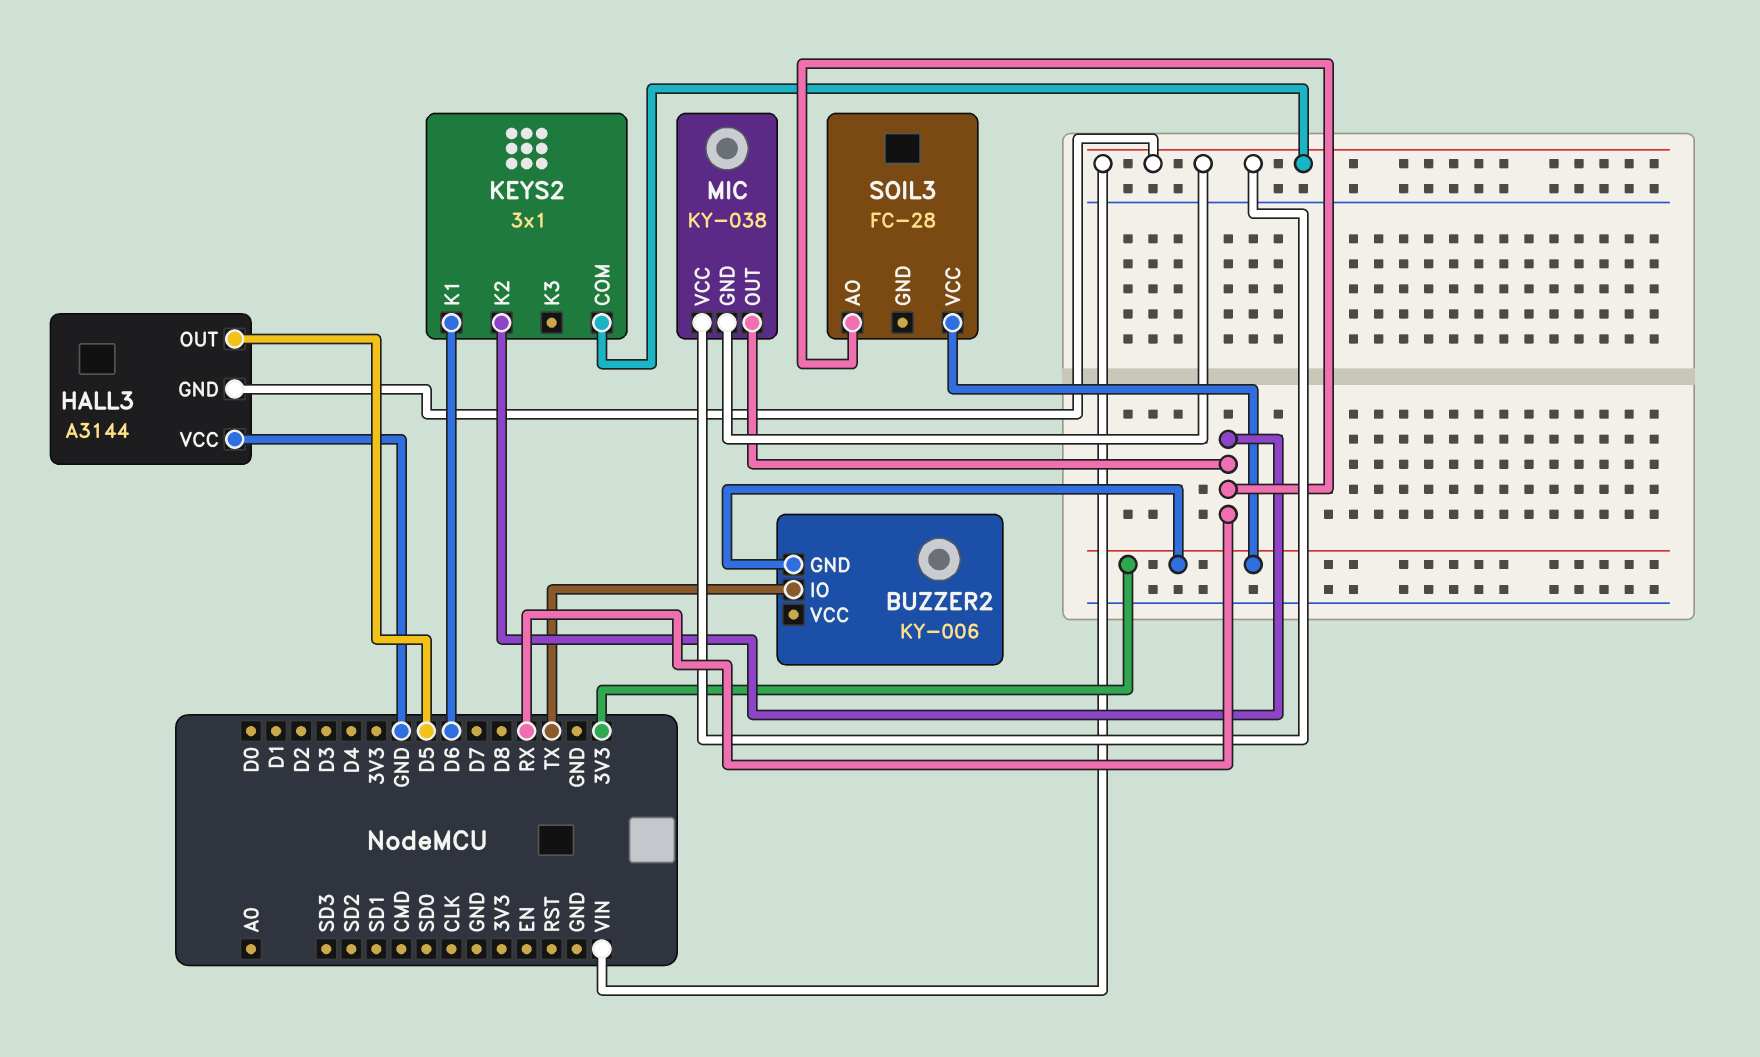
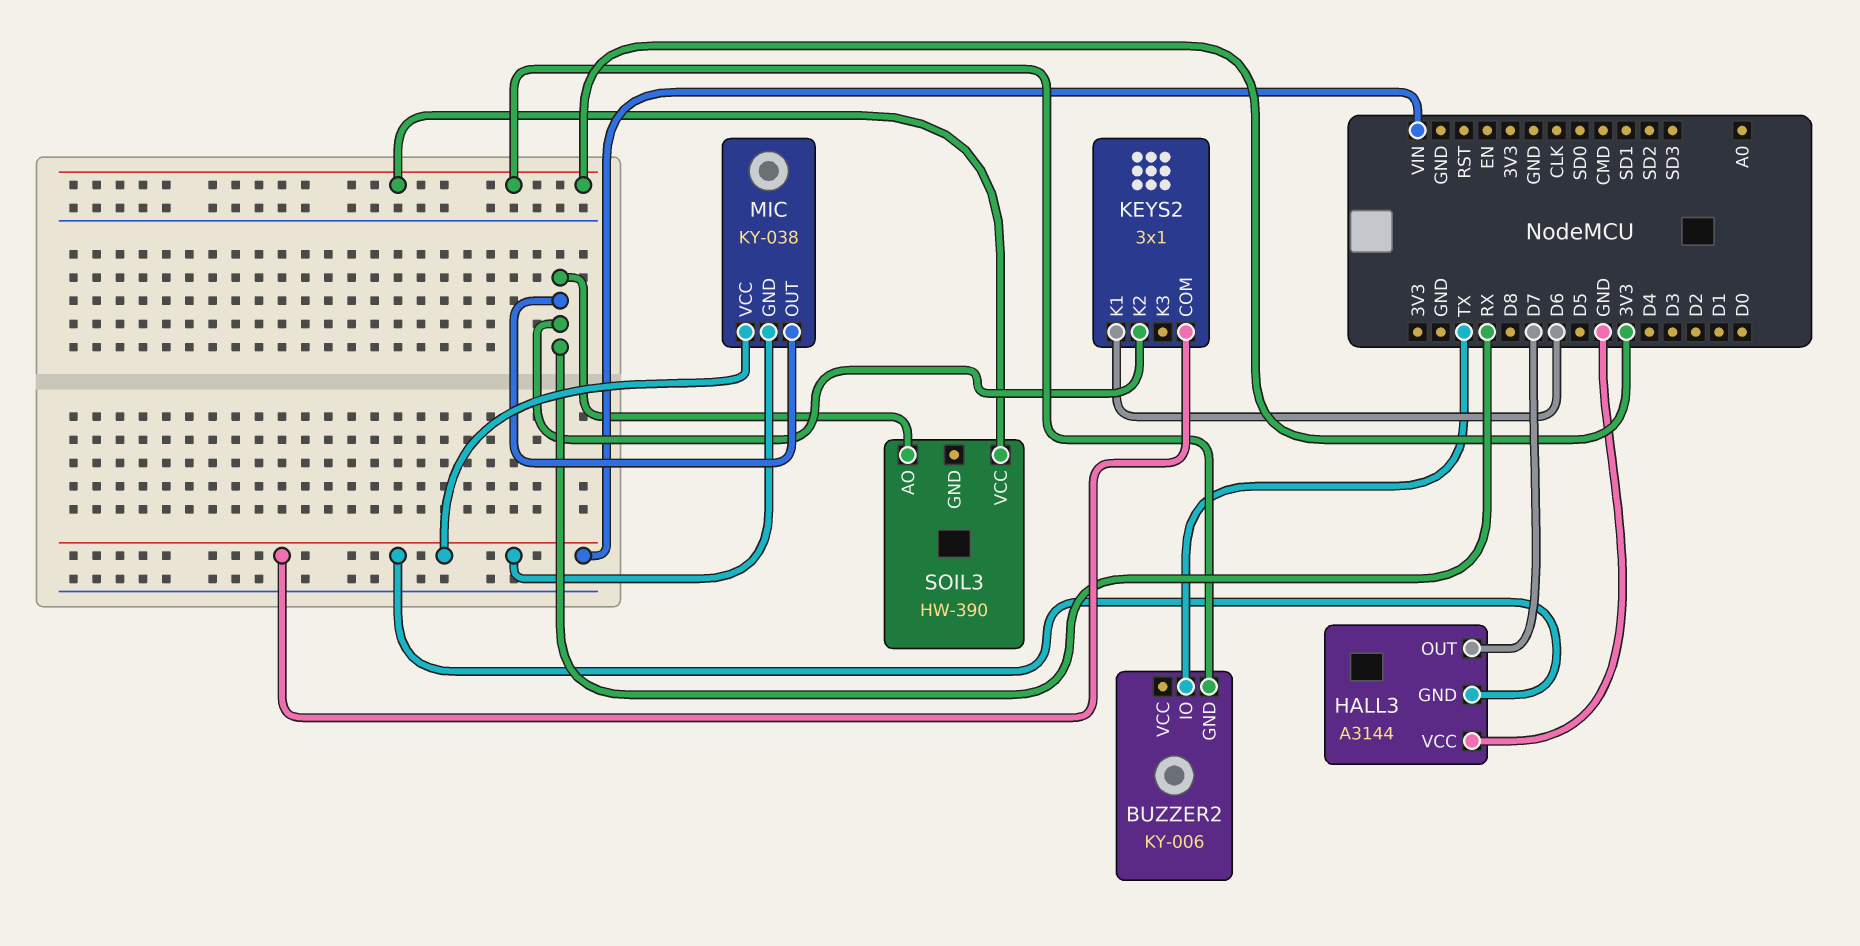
HALL3 pin OUT: D5 -> D7
SOIL3: FC-28 -> HW-390

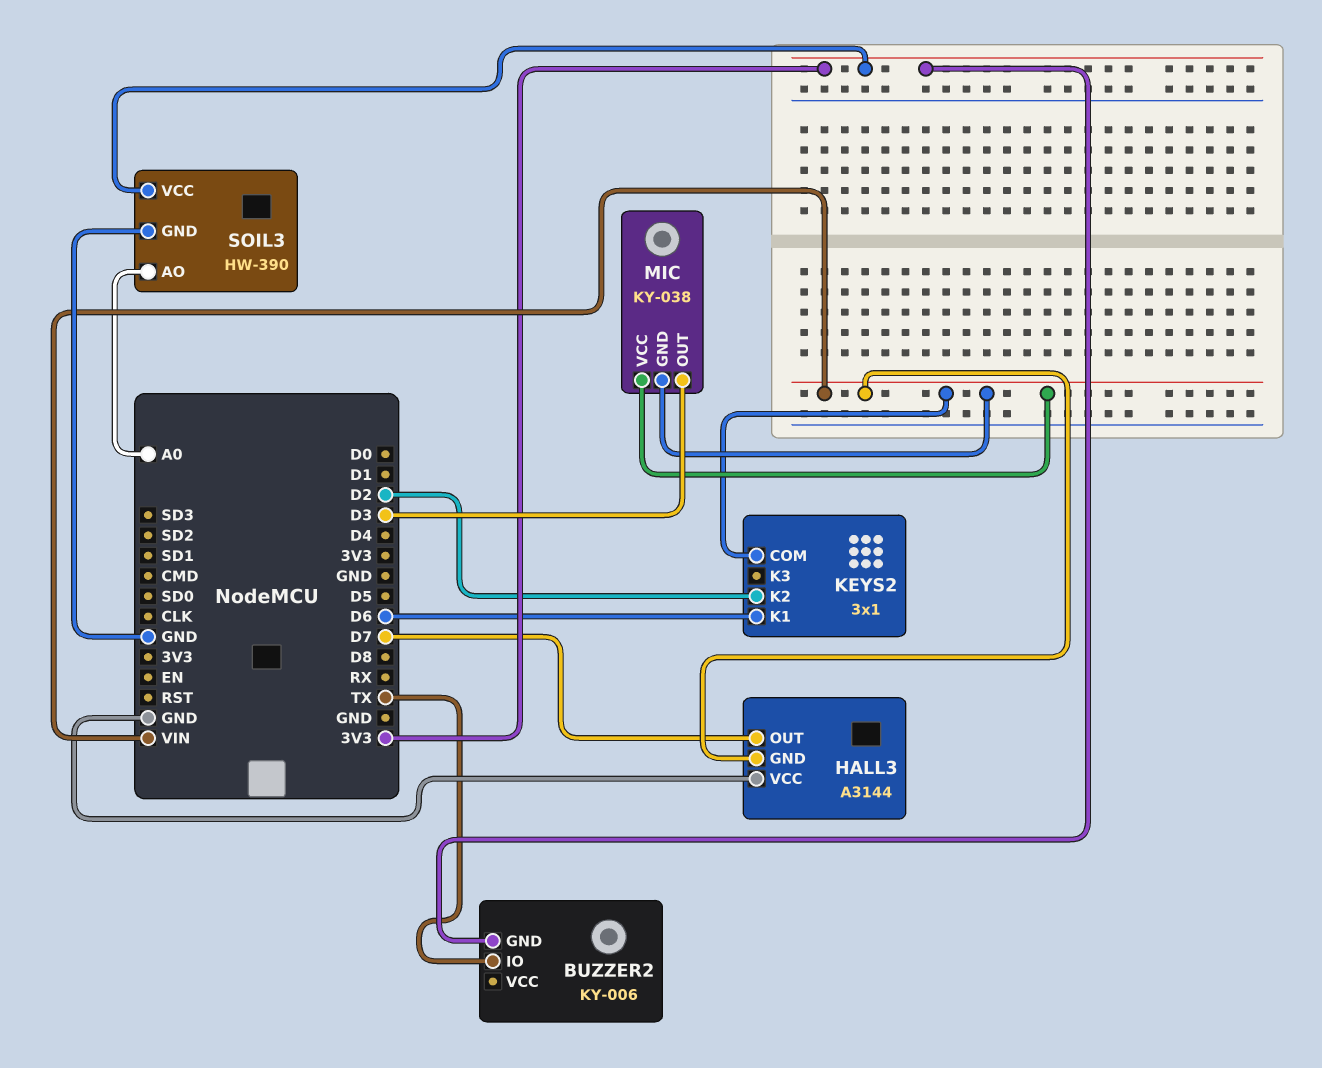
KEYS2 pin K2: RX -> D2
MIC pin OUT: RX -> D3
SOIL3 pin AO: RX -> A0
SOIL3 pin GND: none -> GND

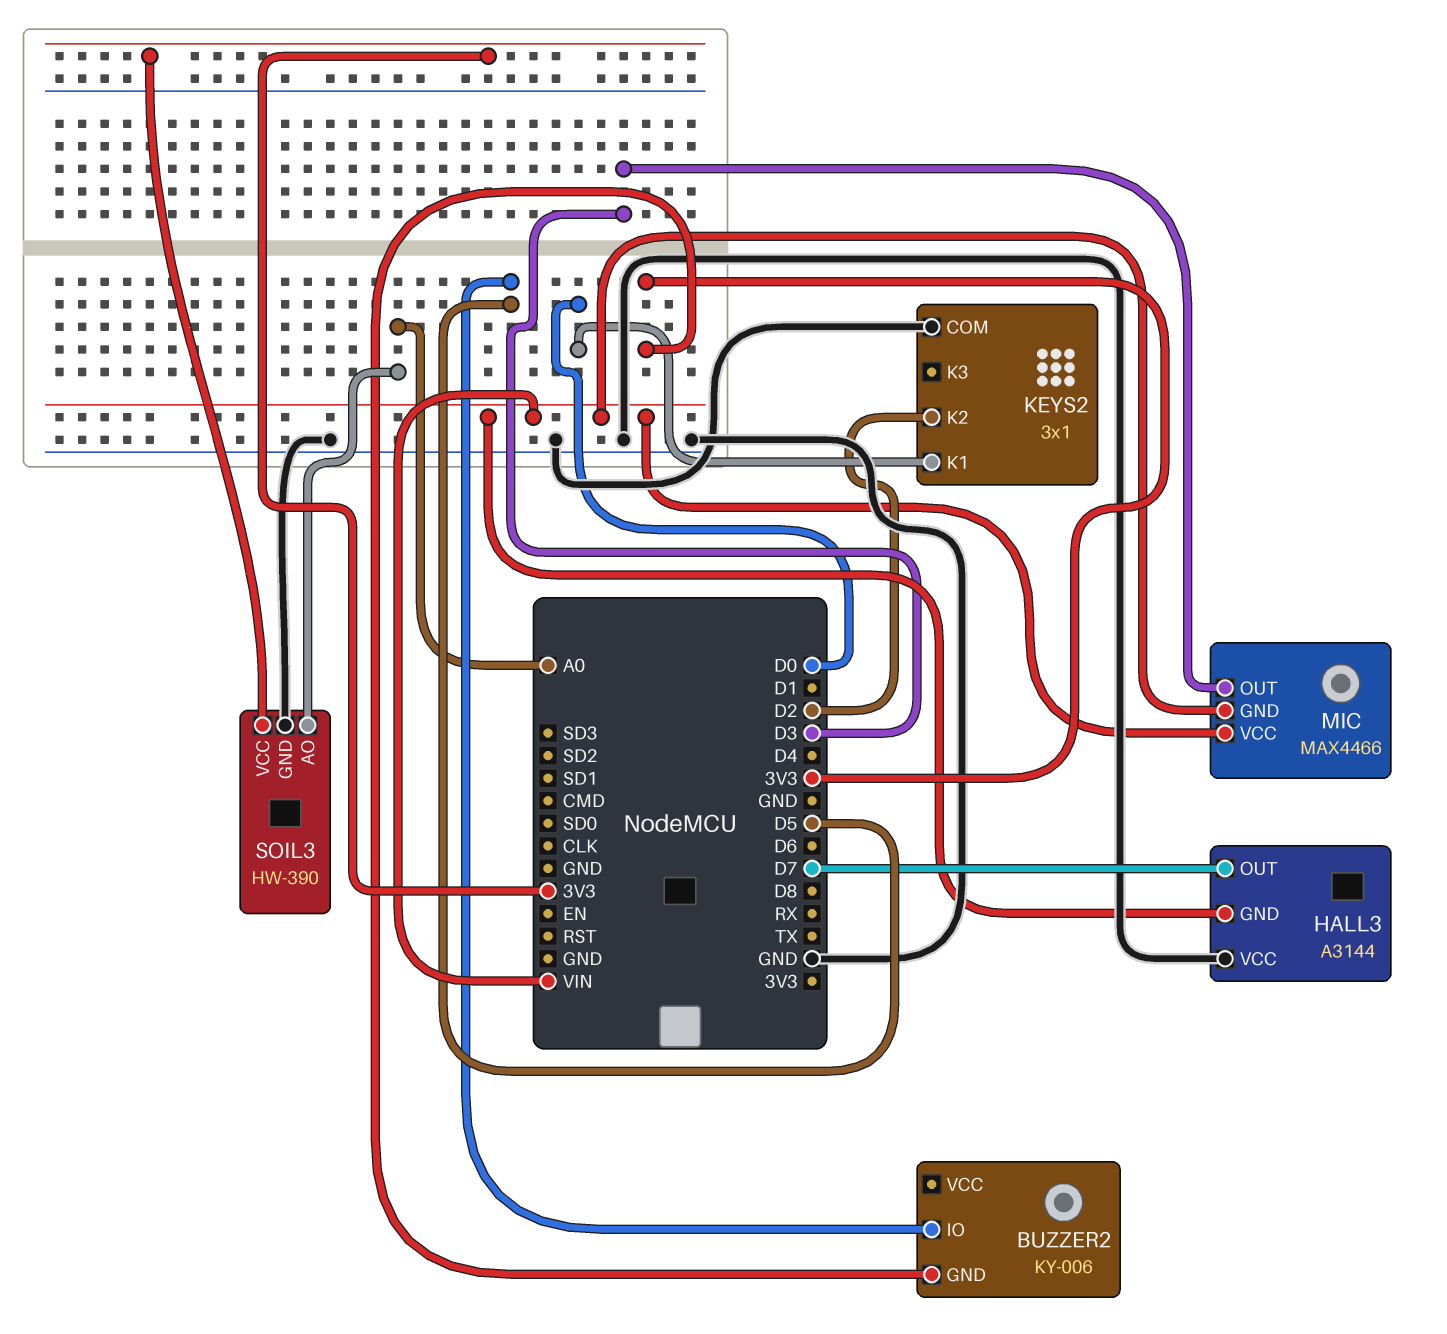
BUZZER2 pin IO: TX -> D5
KEYS2 pin COM: VIN -> GND
KEYS2 pin K1: D6 -> D0
MIC: KY-038 -> MAX4466

